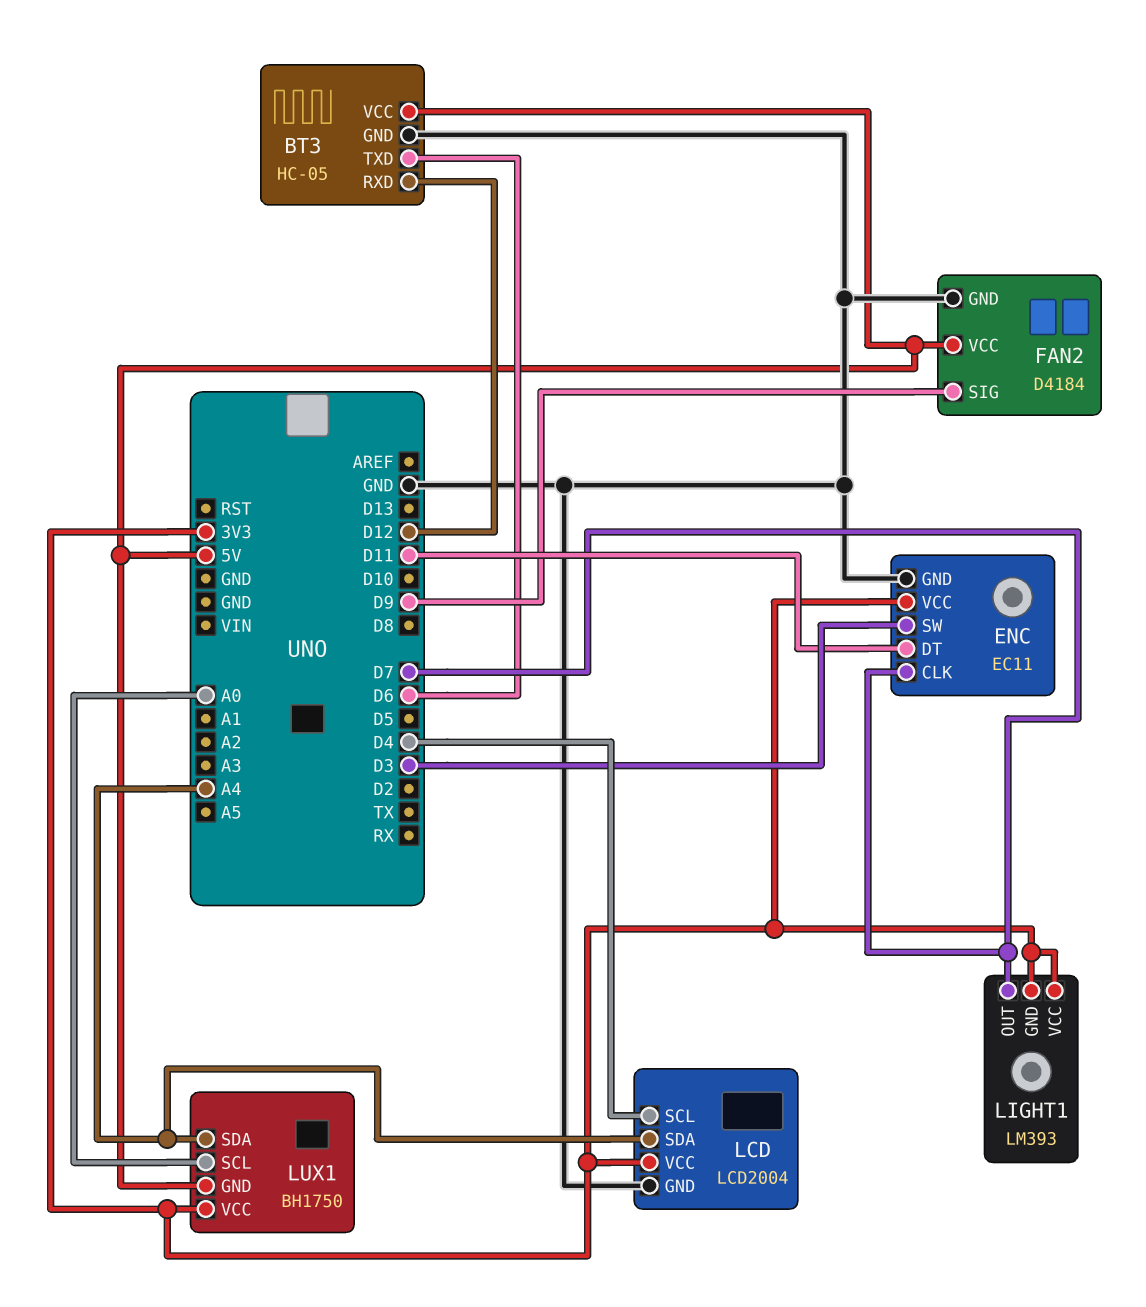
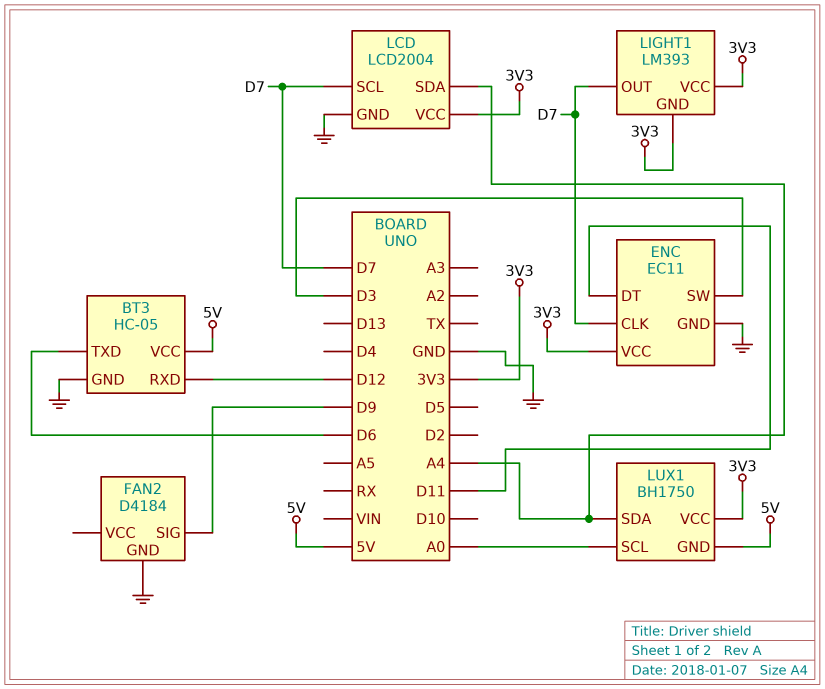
FAN2 pin VCC: 5V -> none
LCD pin SCL: D4 -> D7

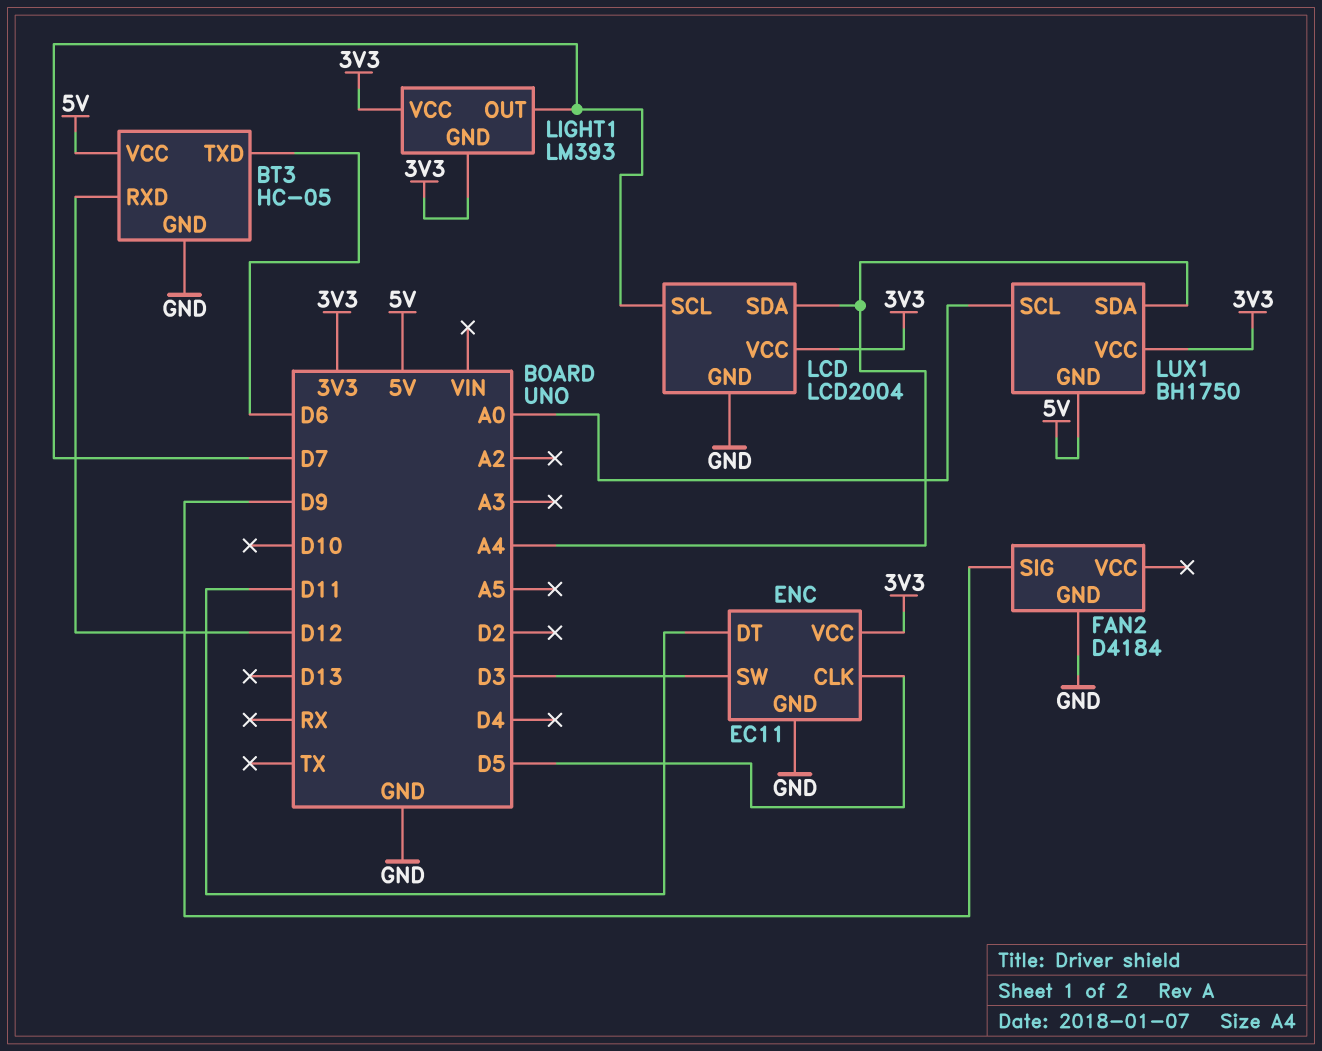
ENC pin CLK: D7 -> D5

